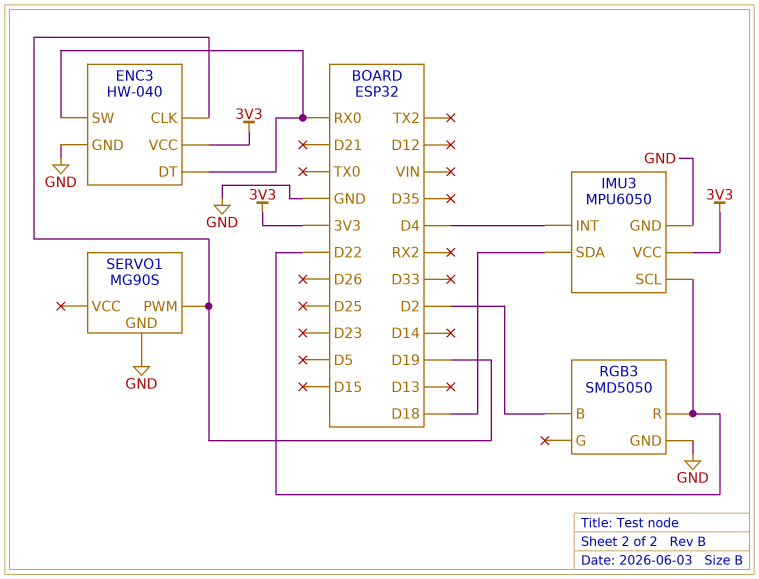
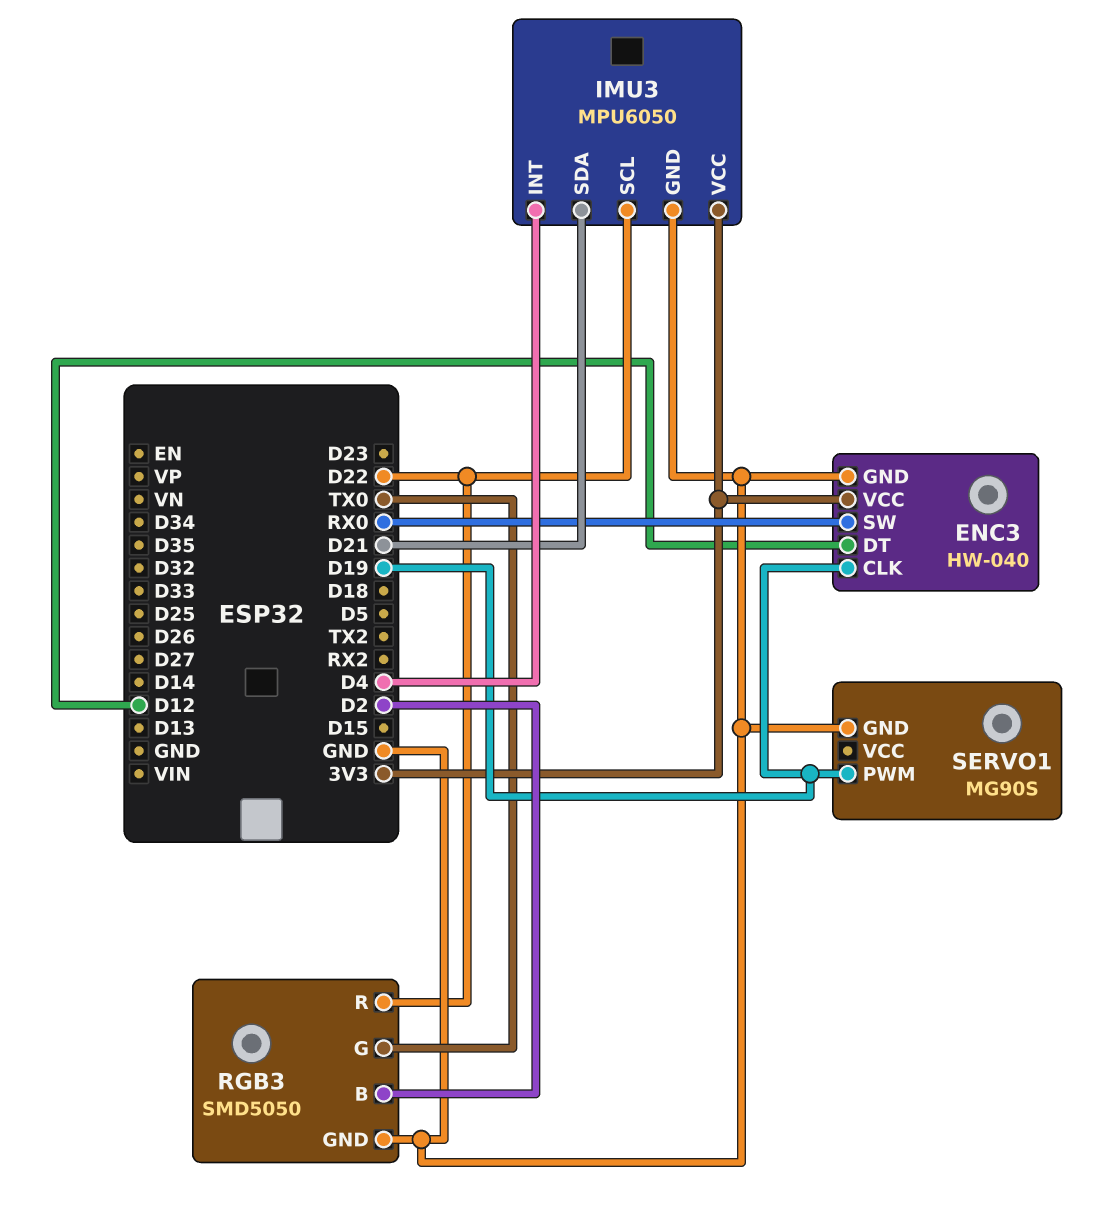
ENC3 pin DT: RX0 -> D12
IMU3 pin SDA: D18 -> D21
RGB3 pin G: none -> TX0

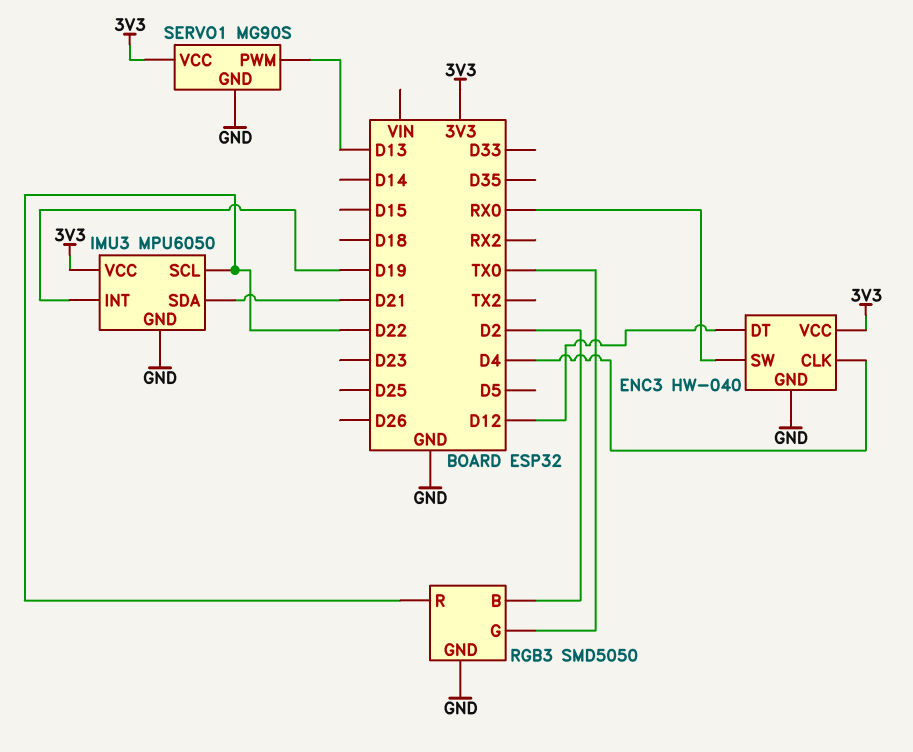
ENC3 pin CLK: D19 -> D4
IMU3 pin INT: D4 -> D19
SERVO1 pin PWM: D19 -> D13
SERVO1 pin VCC: none -> 3V3

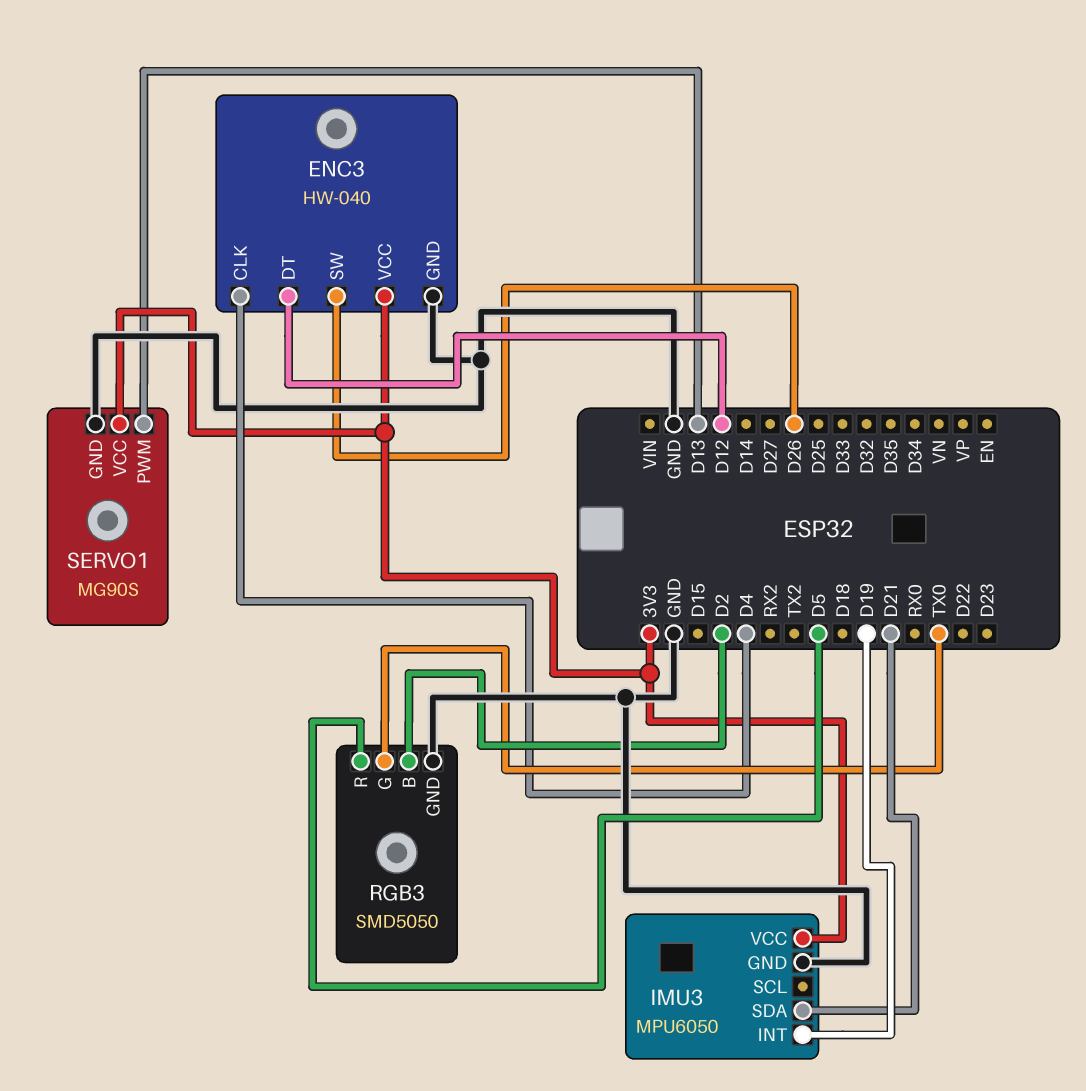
ENC3 pin SW: RX0 -> D26
IMU3 pin SCL: D22 -> none
RGB3 pin R: D22 -> D5

